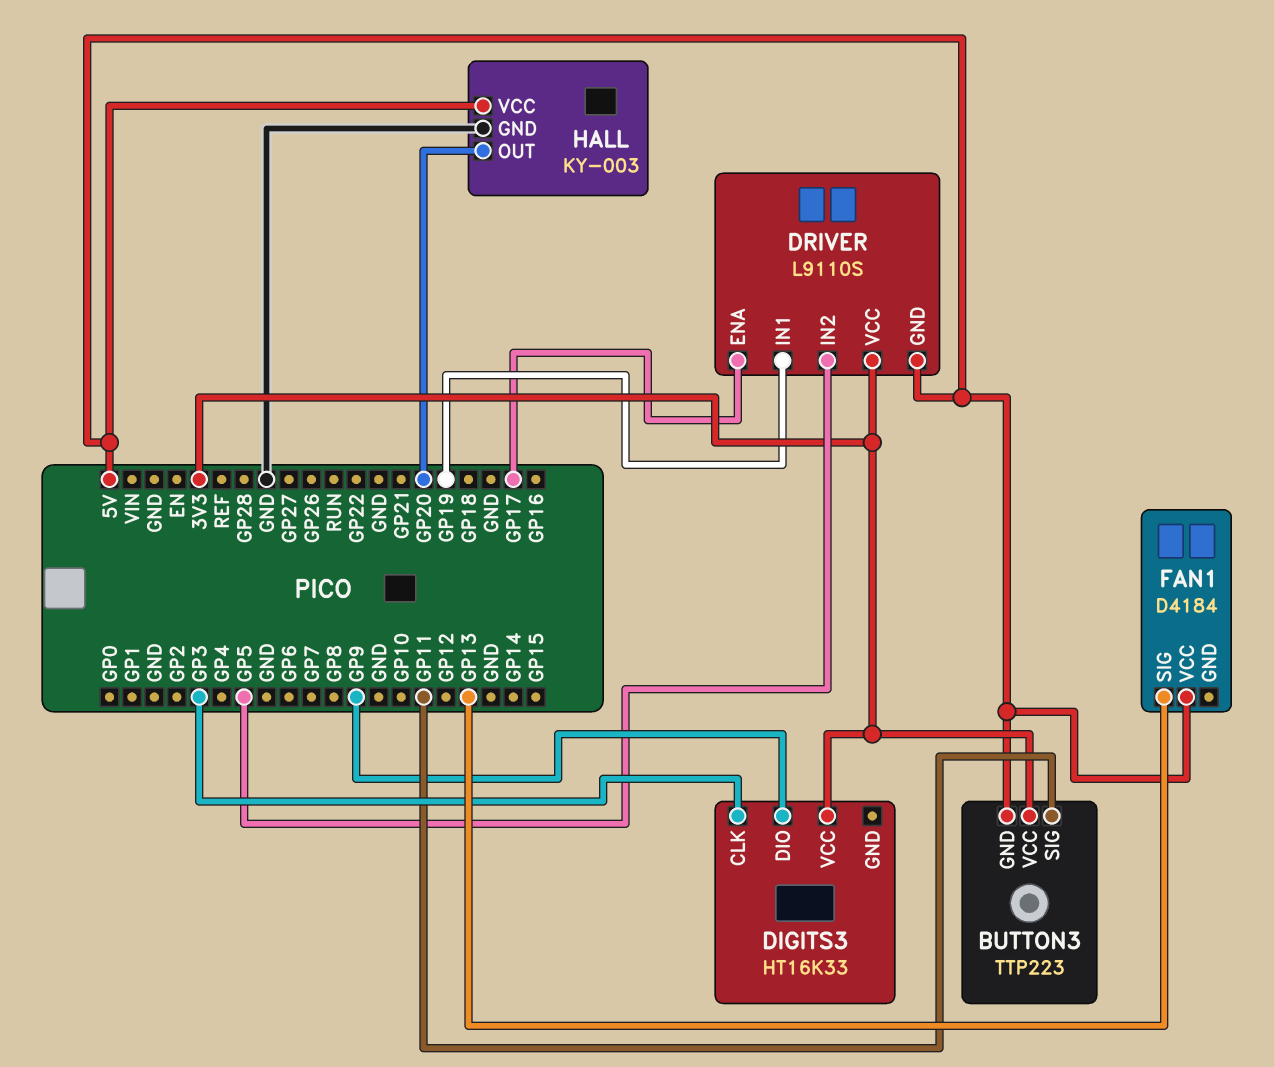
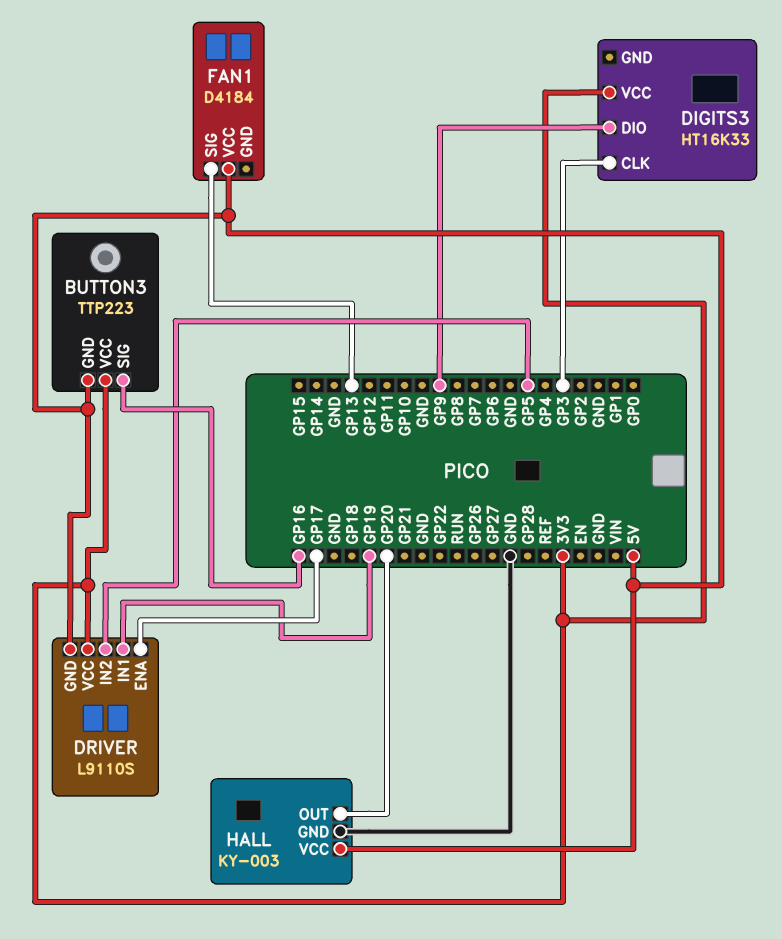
BUTTON3 pin SIG: GP11 -> GP16

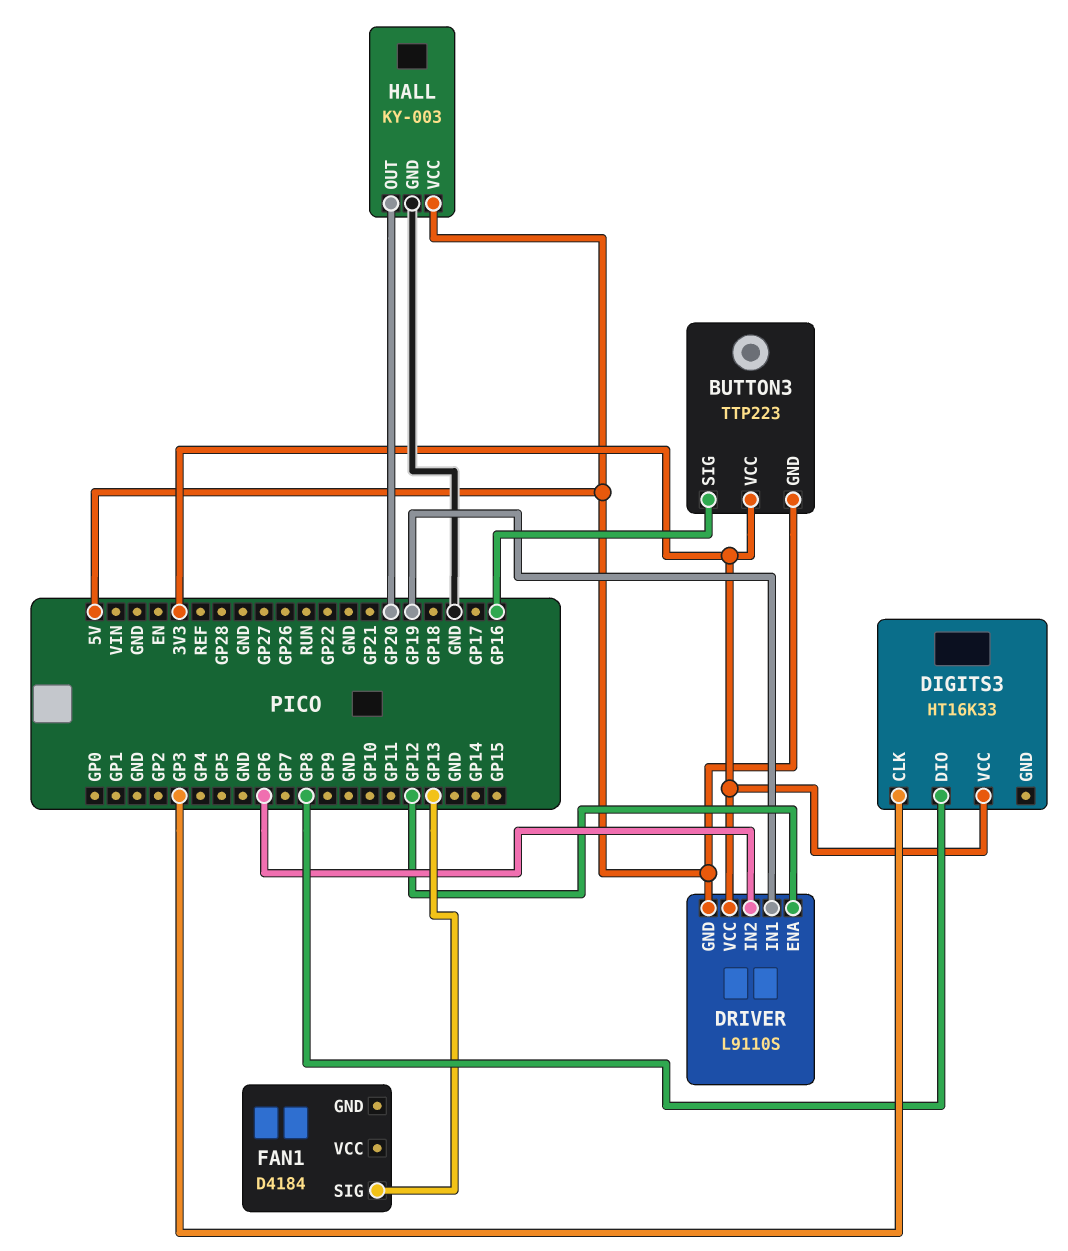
DIGITS3 pin DIO: GP9 -> GP8
DRIVER pin ENA: GP17 -> GP12
DRIVER pin IN2: GP5 -> GP6
FAN1 pin VCC: 5V -> none

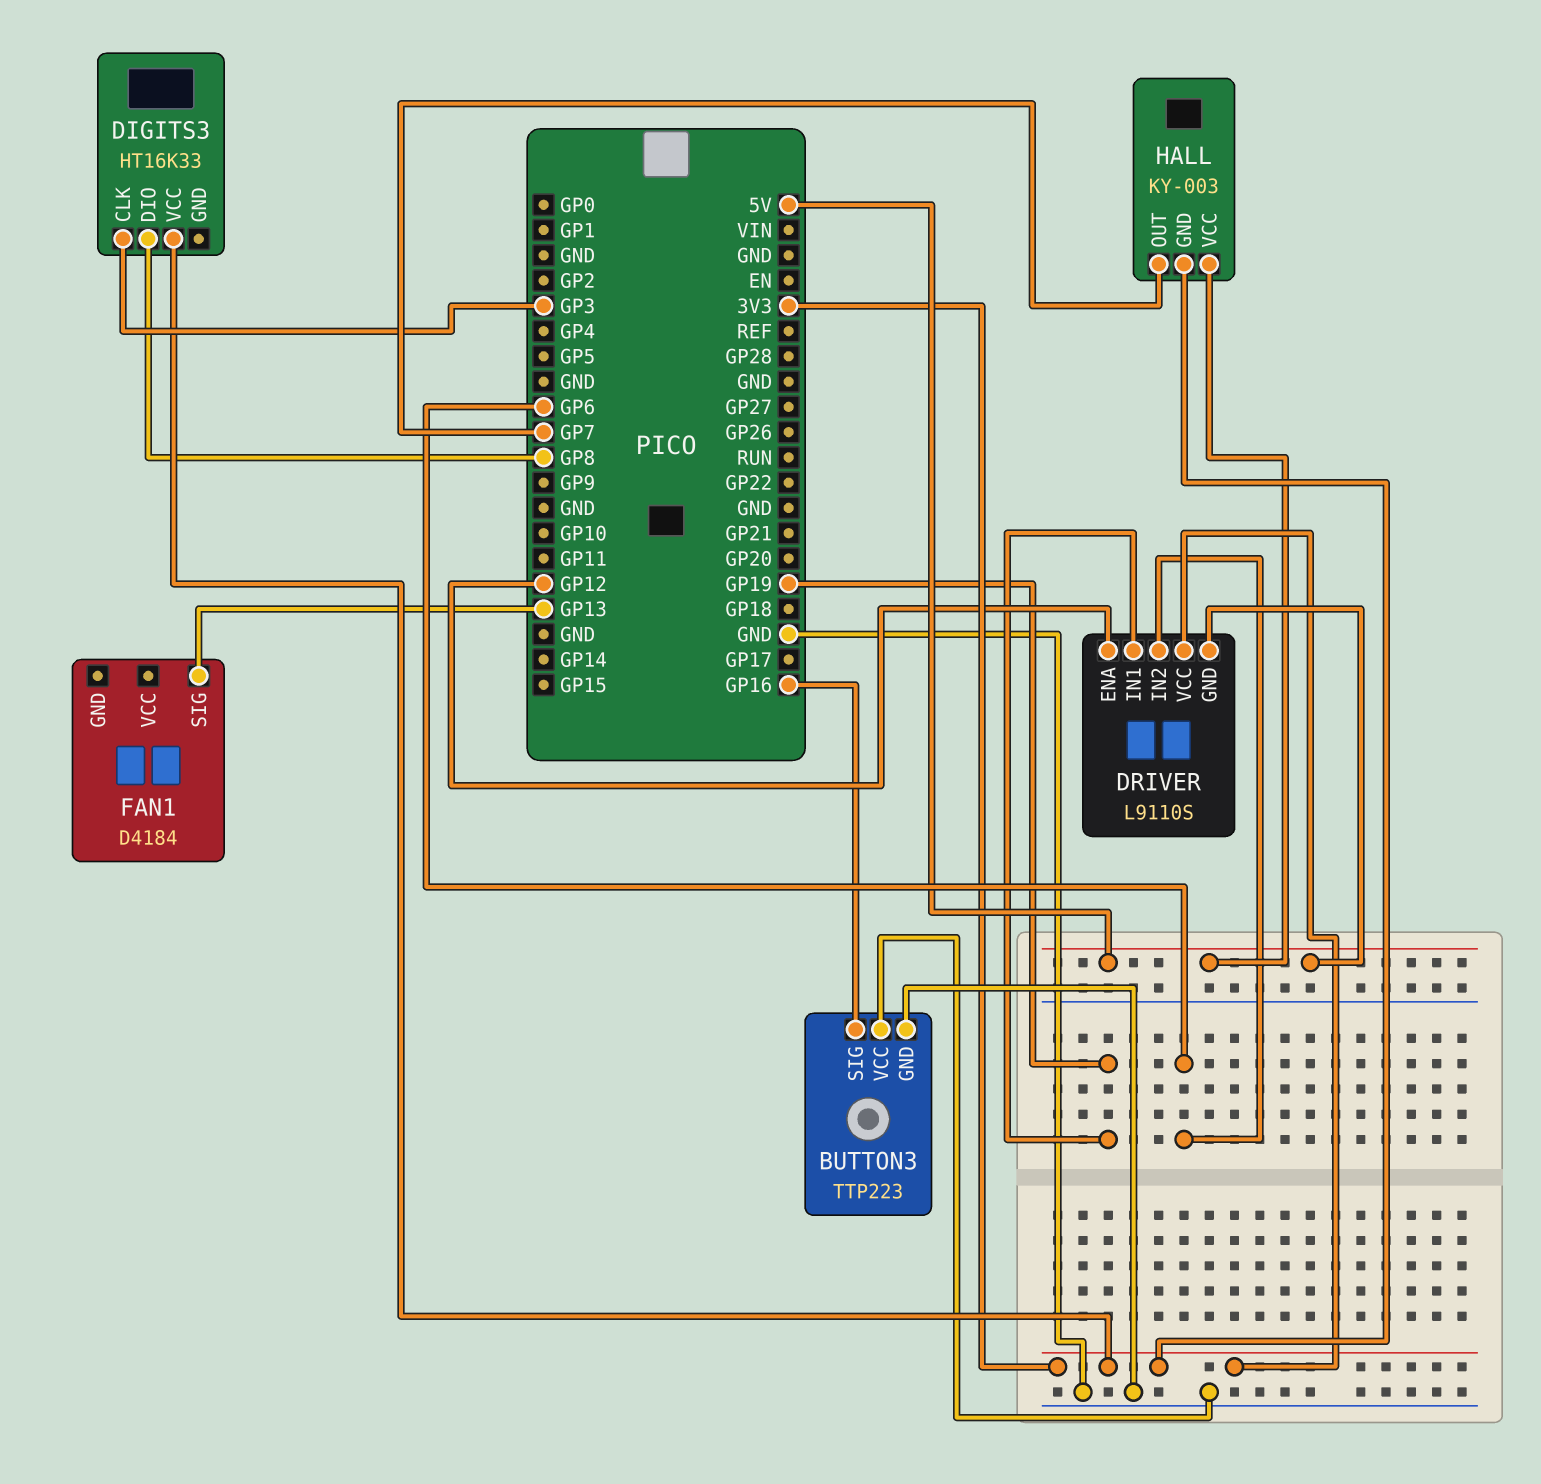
BUTTON3 pin GND: 5V -> GND
BUTTON3 pin VCC: 3V3 -> GND
HALL pin GND: GND -> 3V3
HALL pin OUT: GP20 -> GP7

